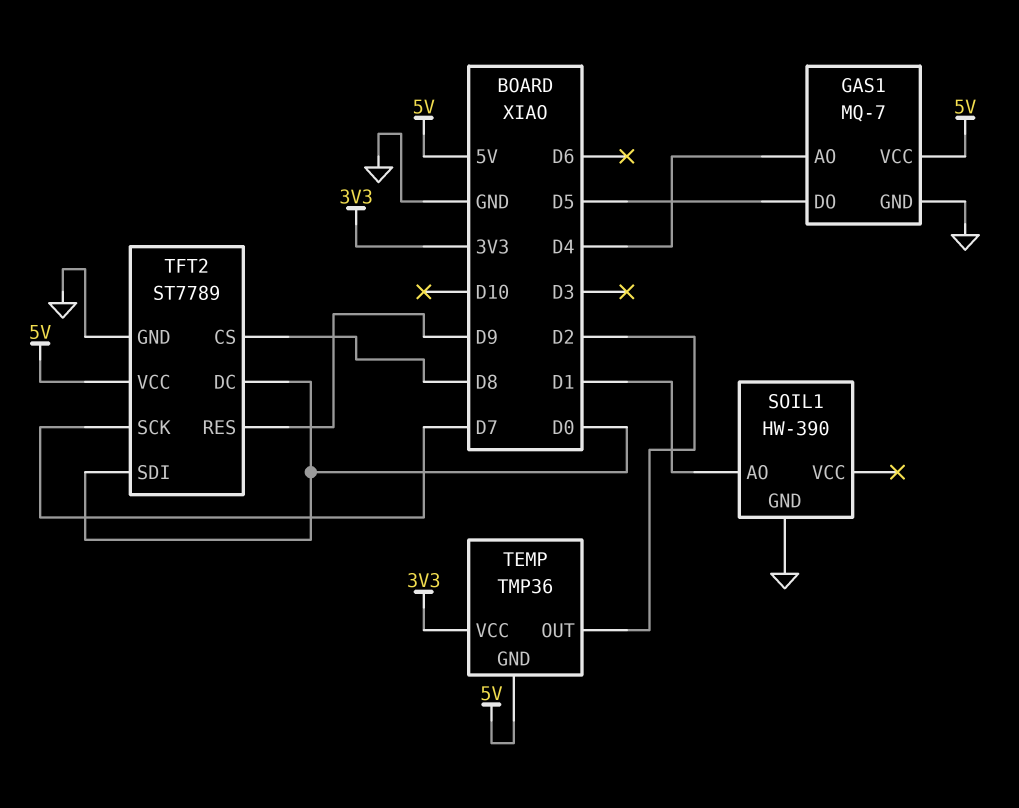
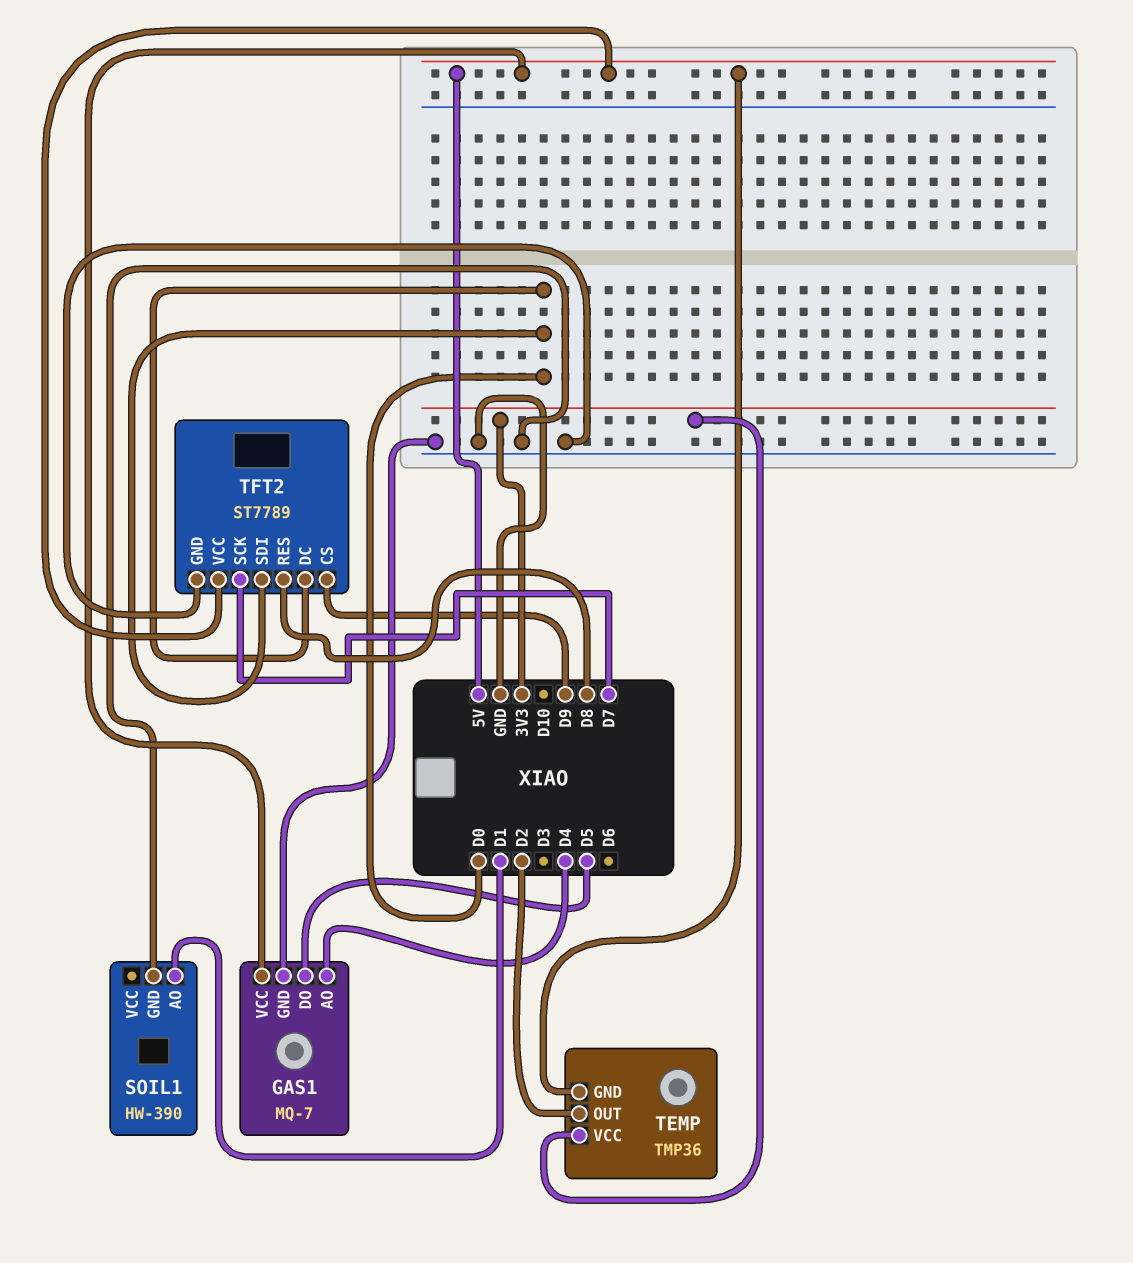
TFT2 pin CS: D8 -> D9
TFT2 pin RES: D9 -> D8

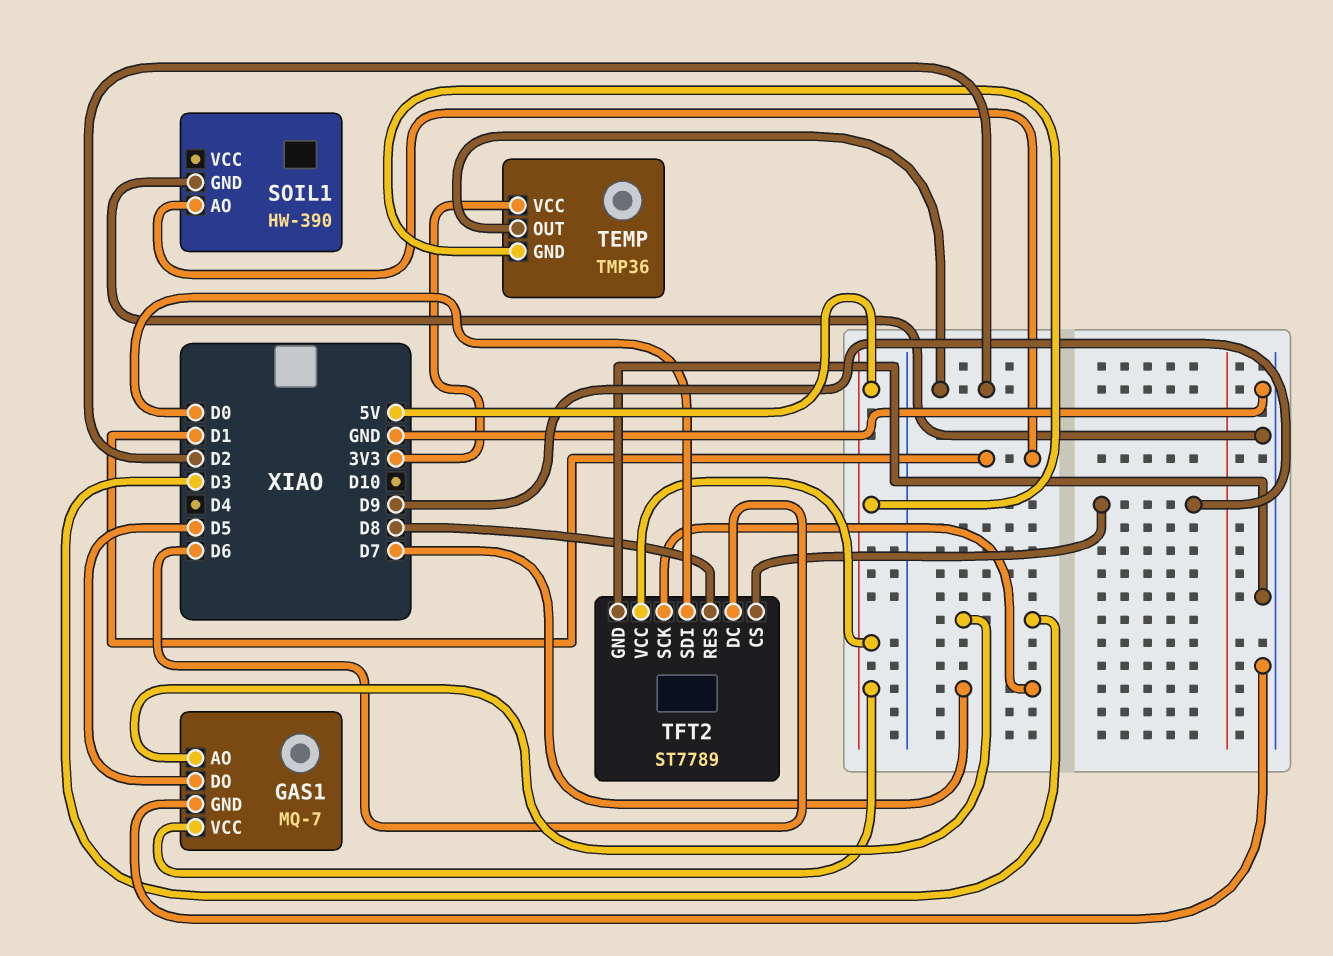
GAS1 pin AO: D4 -> D3
TFT2 pin DC: D0 -> D6

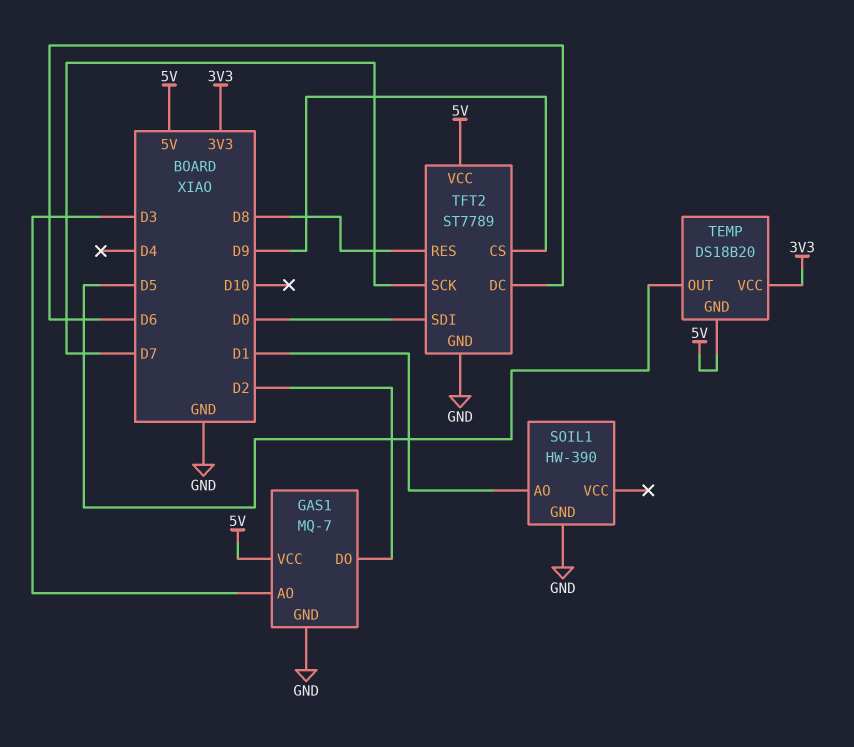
GAS1 pin DO: D5 -> D2
TEMP: TMP36 -> DS18B20
TEMP pin OUT: D2 -> D5

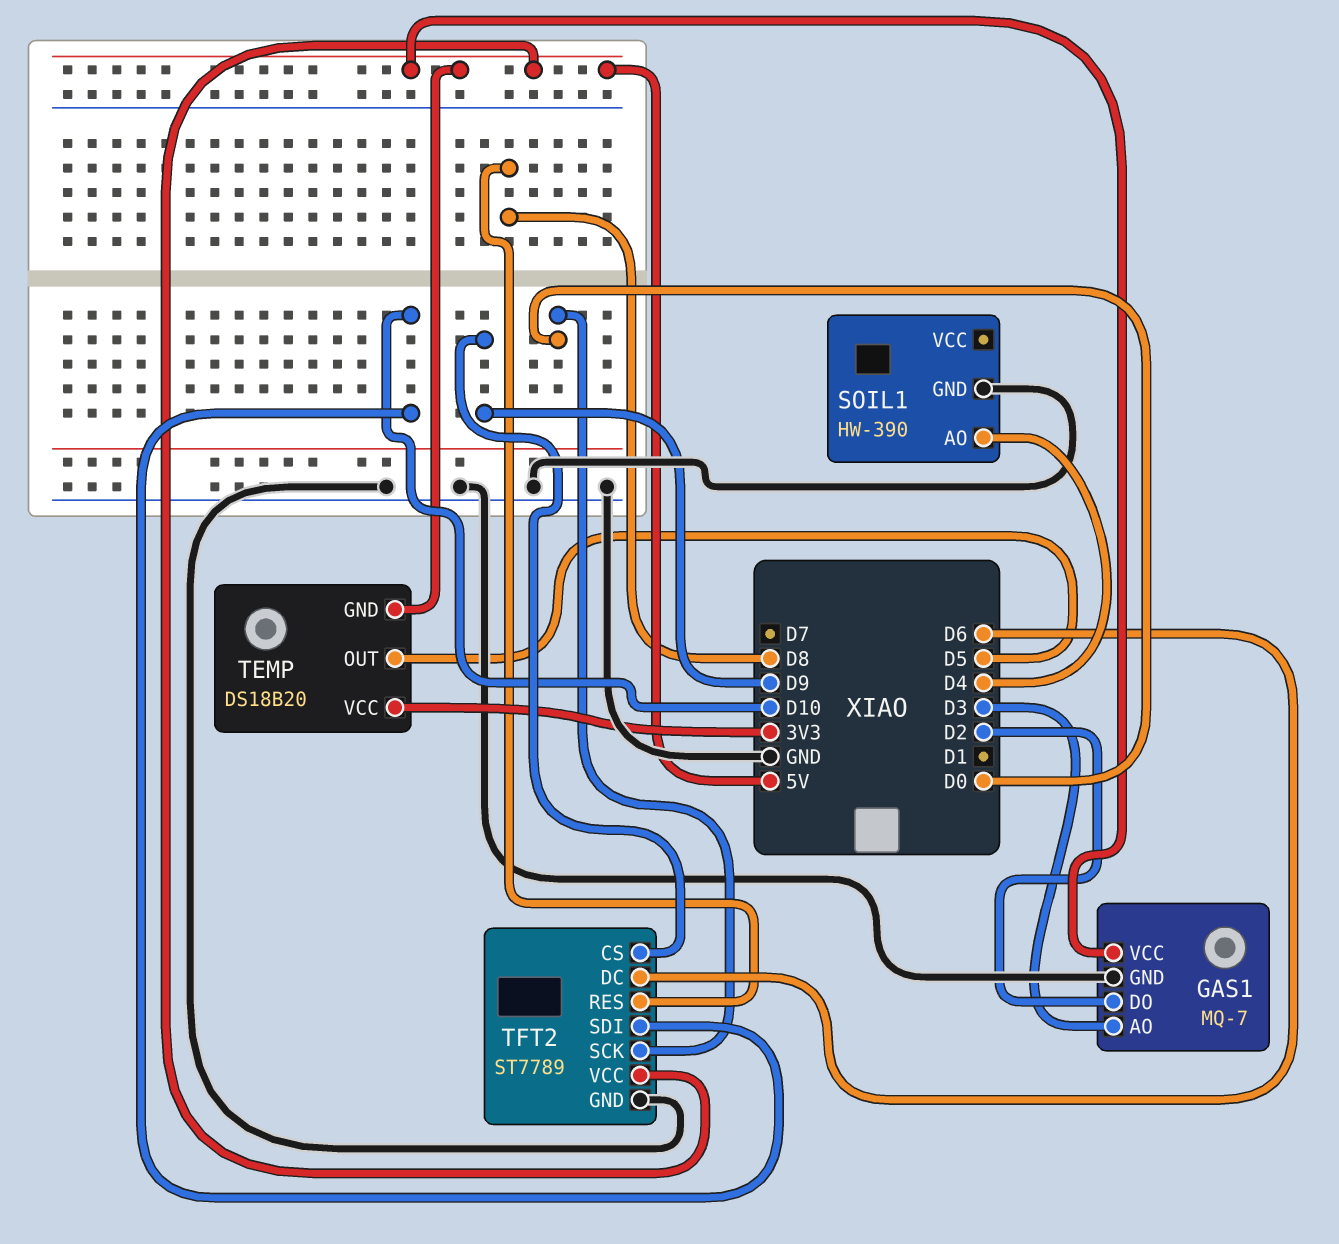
SOIL1 pin AO: D1 -> D4
TFT2 pin SCK: D7 -> D0
TFT2 pin SDI: D0 -> D10

